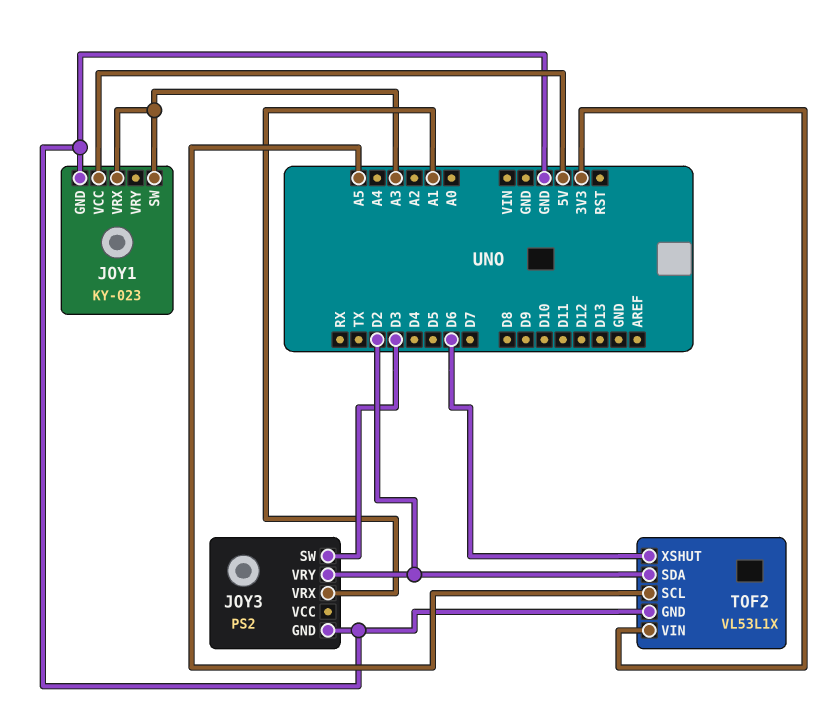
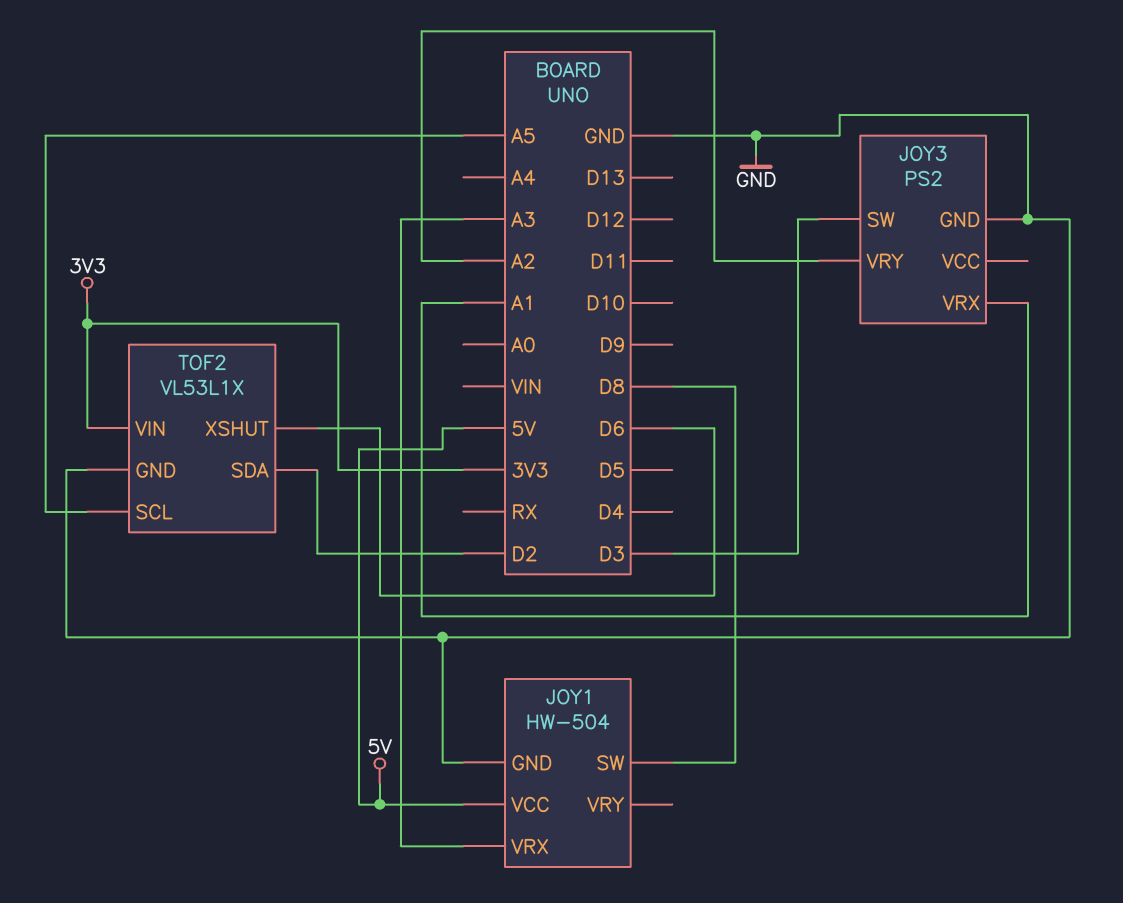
JOY1: KY-023 -> HW-504
JOY1 pin SW: A3 -> D8
JOY3 pin VRY: D2 -> A2

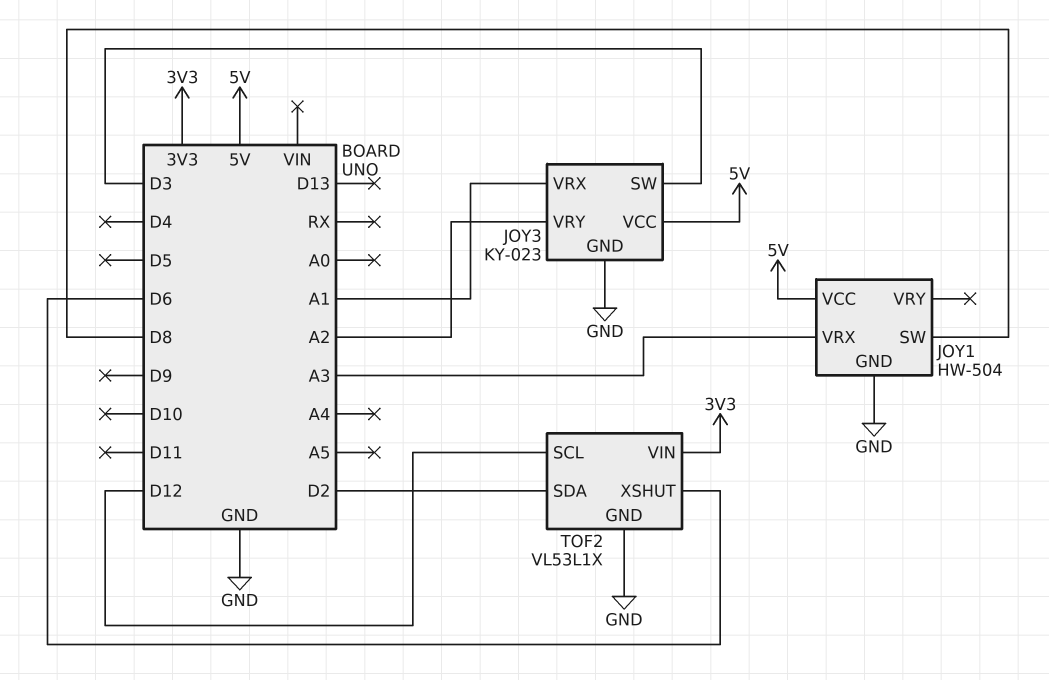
JOY3: PS2 -> KY-023
JOY3 pin VCC: none -> 5V
TOF2 pin SCL: A5 -> D12

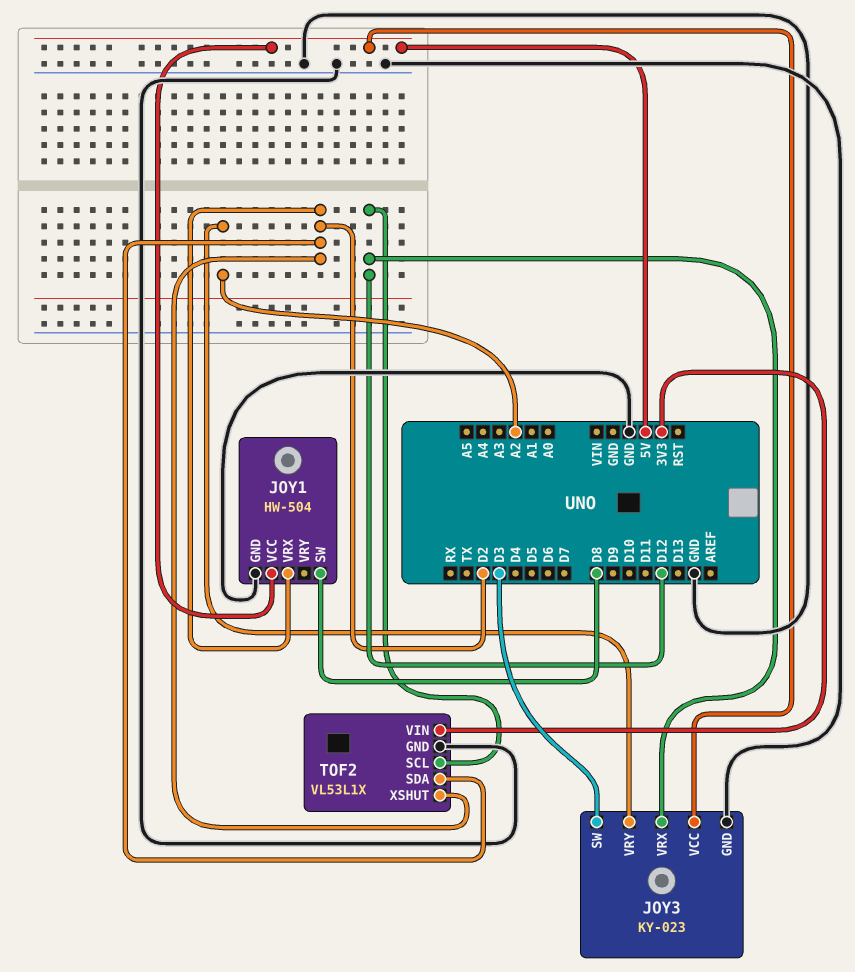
JOY1 pin VRX: A3 -> D2
JOY3 pin VRX: A1 -> D12
TOF2 pin XSHUT: D6 -> D2

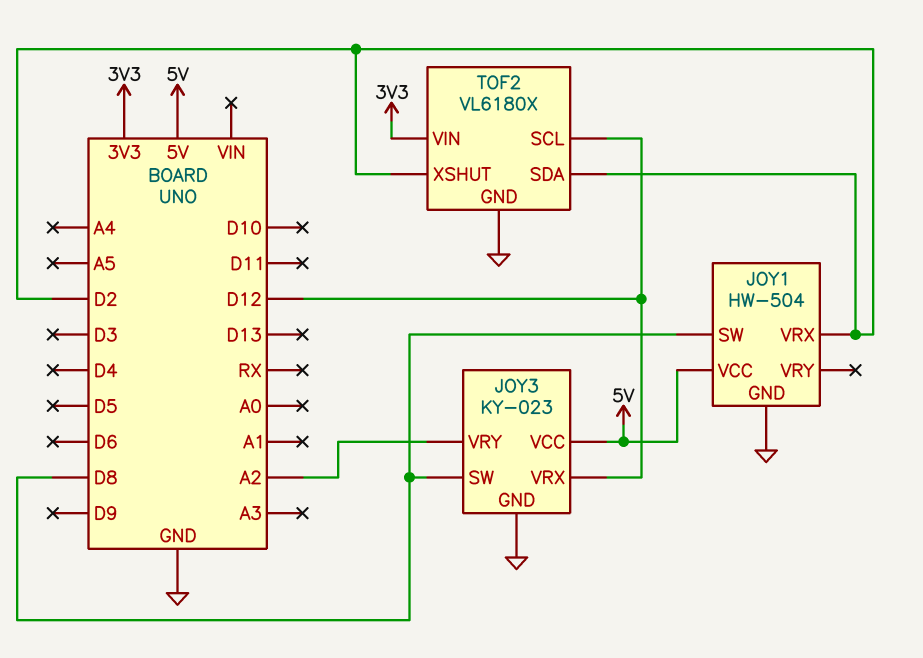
JOY3 pin SW: D3 -> D8
TOF2: VL53L1X -> VL6180X

